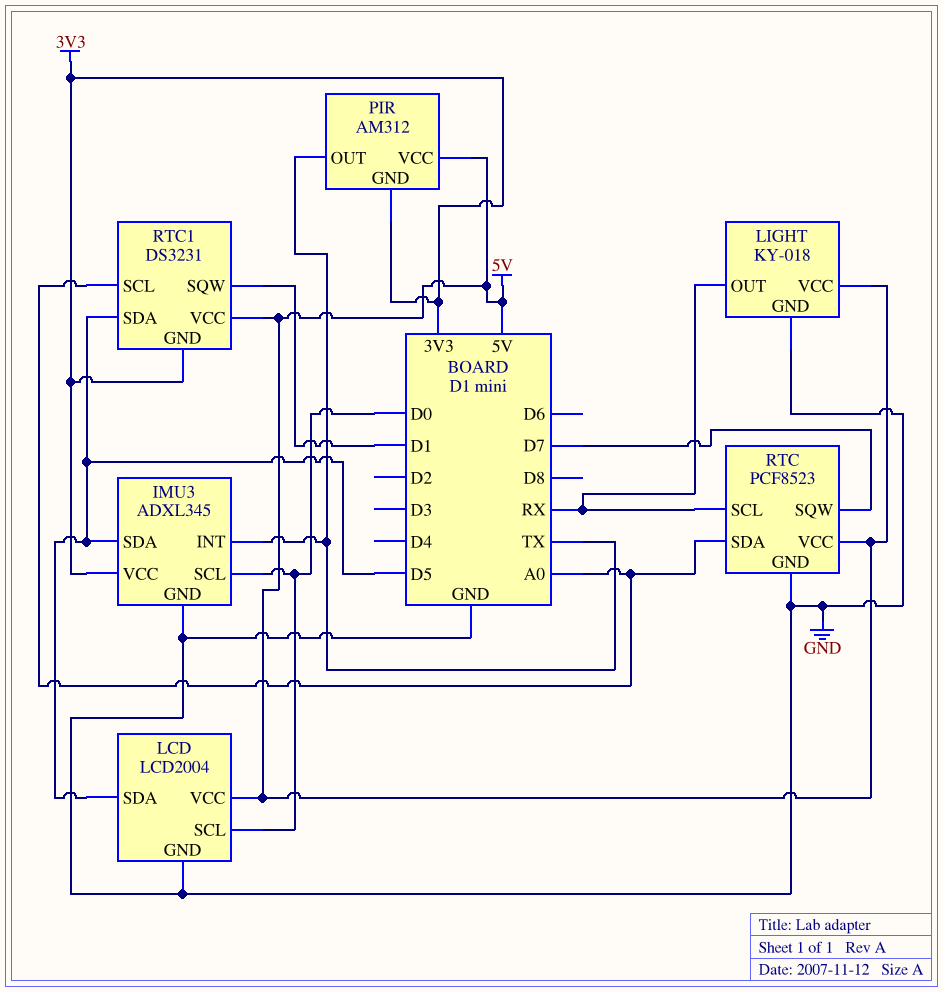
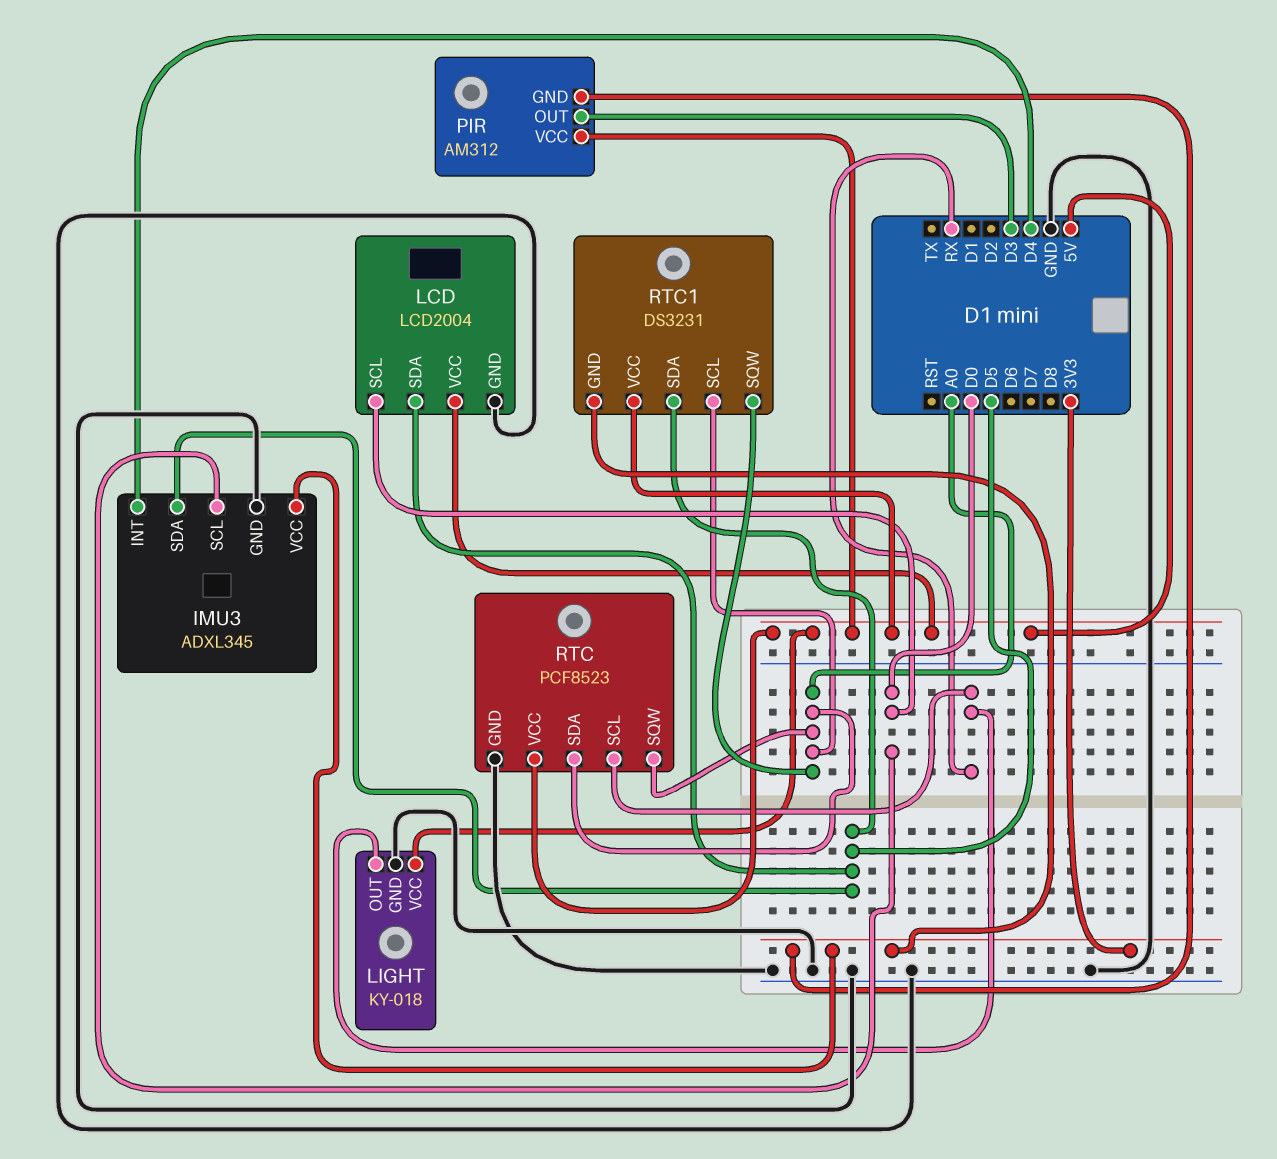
IMU3 pin INT: TX -> D4
PIR pin OUT: TX -> D3
RTC pin SQW: D7 -> A0
RTC1 pin SQW: D1 -> A0

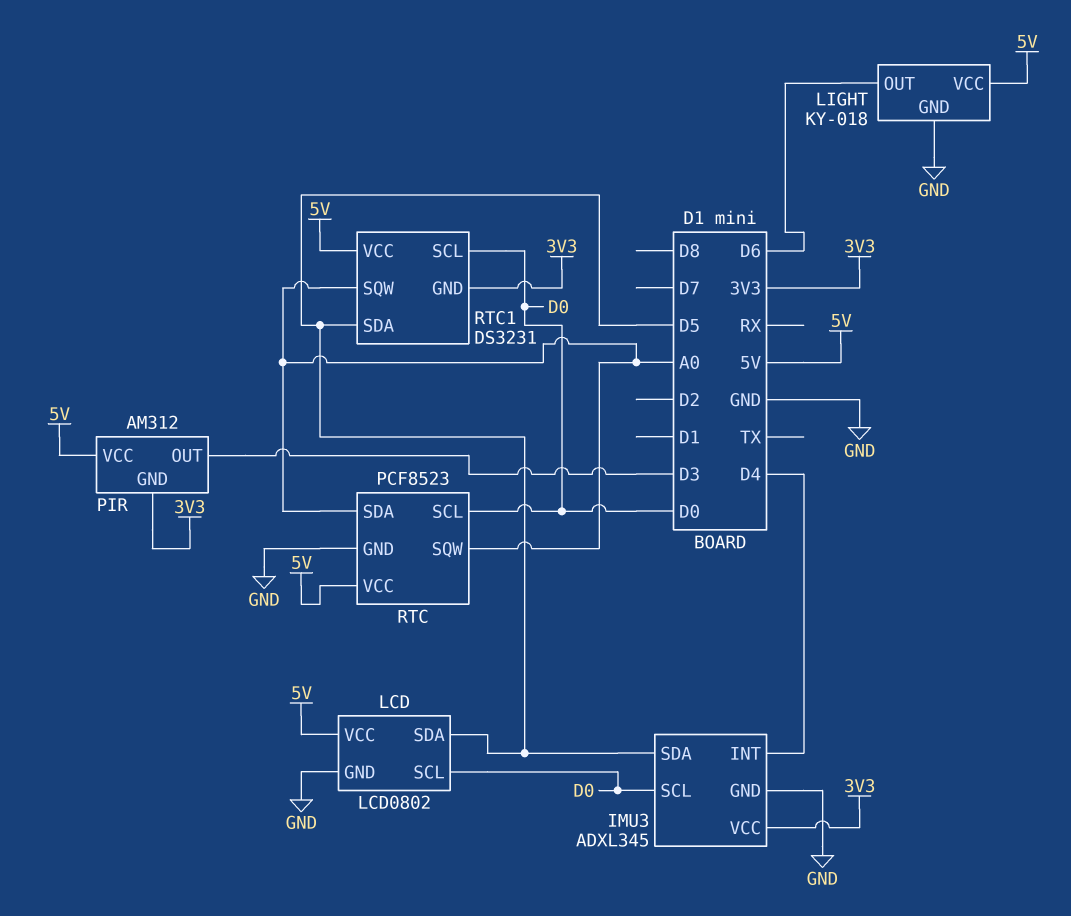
LCD: LCD2004 -> LCD0802
LIGHT pin OUT: RX -> D6
RTC pin SCL: RX -> D0
RTC1 pin SCL: A0 -> D0

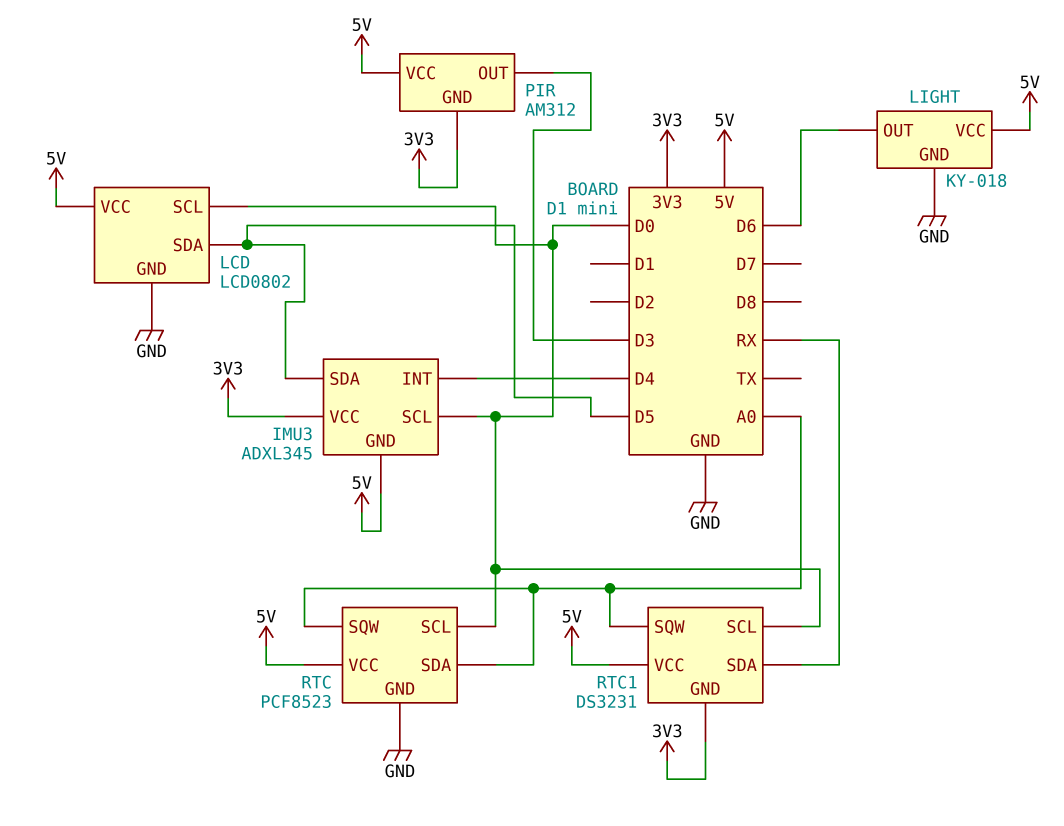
IMU3 pin GND: GND -> 5V
RTC1 pin SDA: D5 -> RX

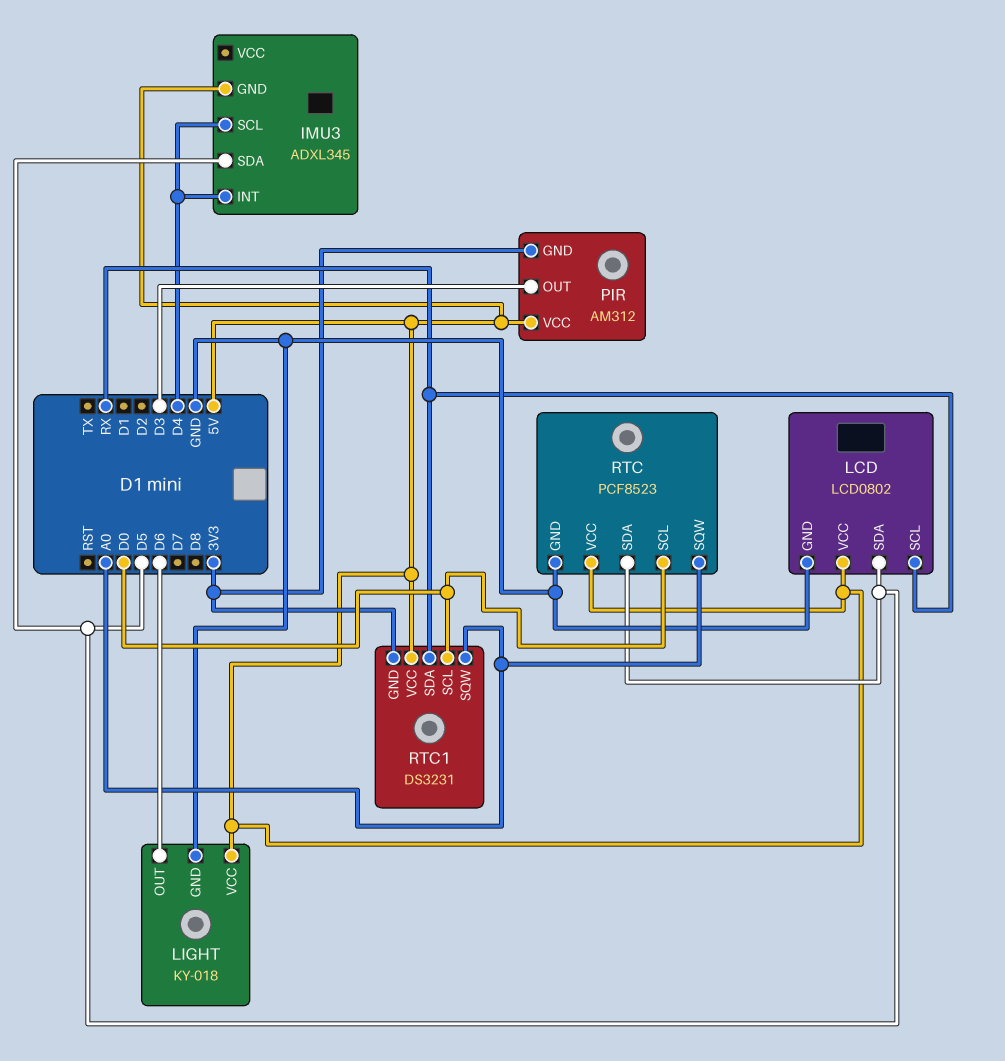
IMU3 pin SCL: D0 -> D4
IMU3 pin VCC: 3V3 -> none
LCD pin SCL: D0 -> RX
RTC pin SDA: A0 -> D5

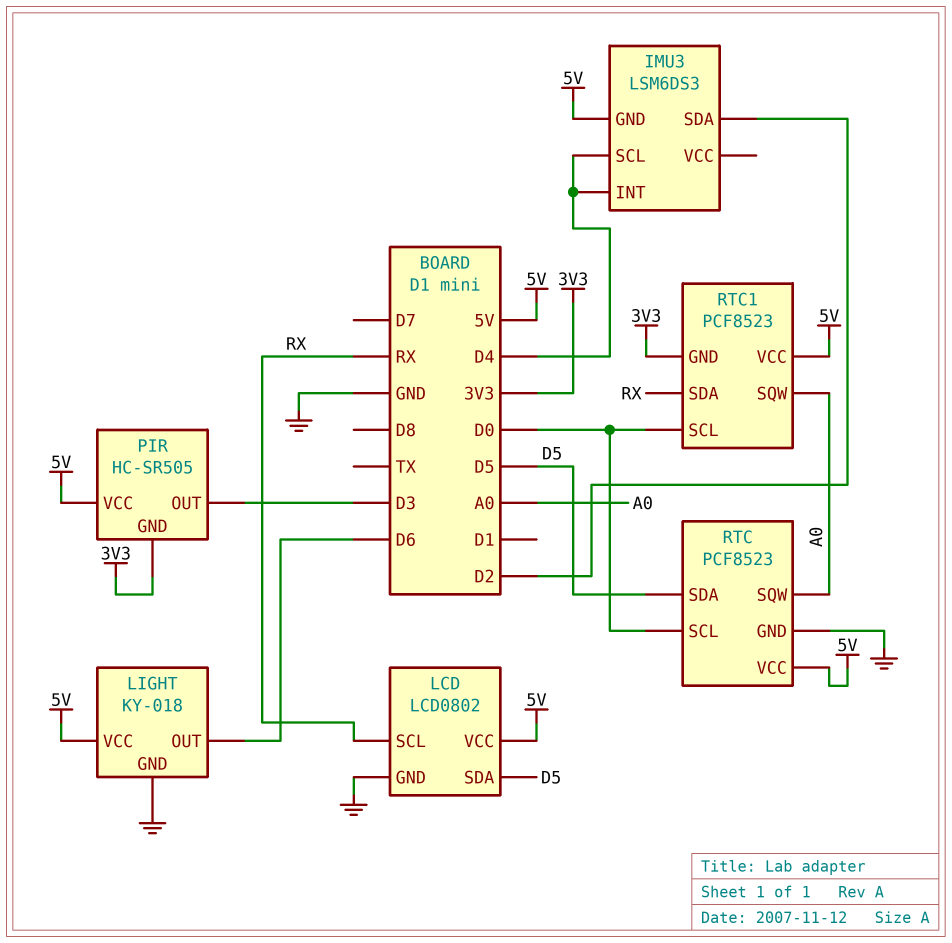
IMU3: ADXL345 -> LSM6DS3
IMU3 pin SDA: D5 -> D2
PIR: AM312 -> HC-SR505
RTC1: DS3231 -> PCF8523

